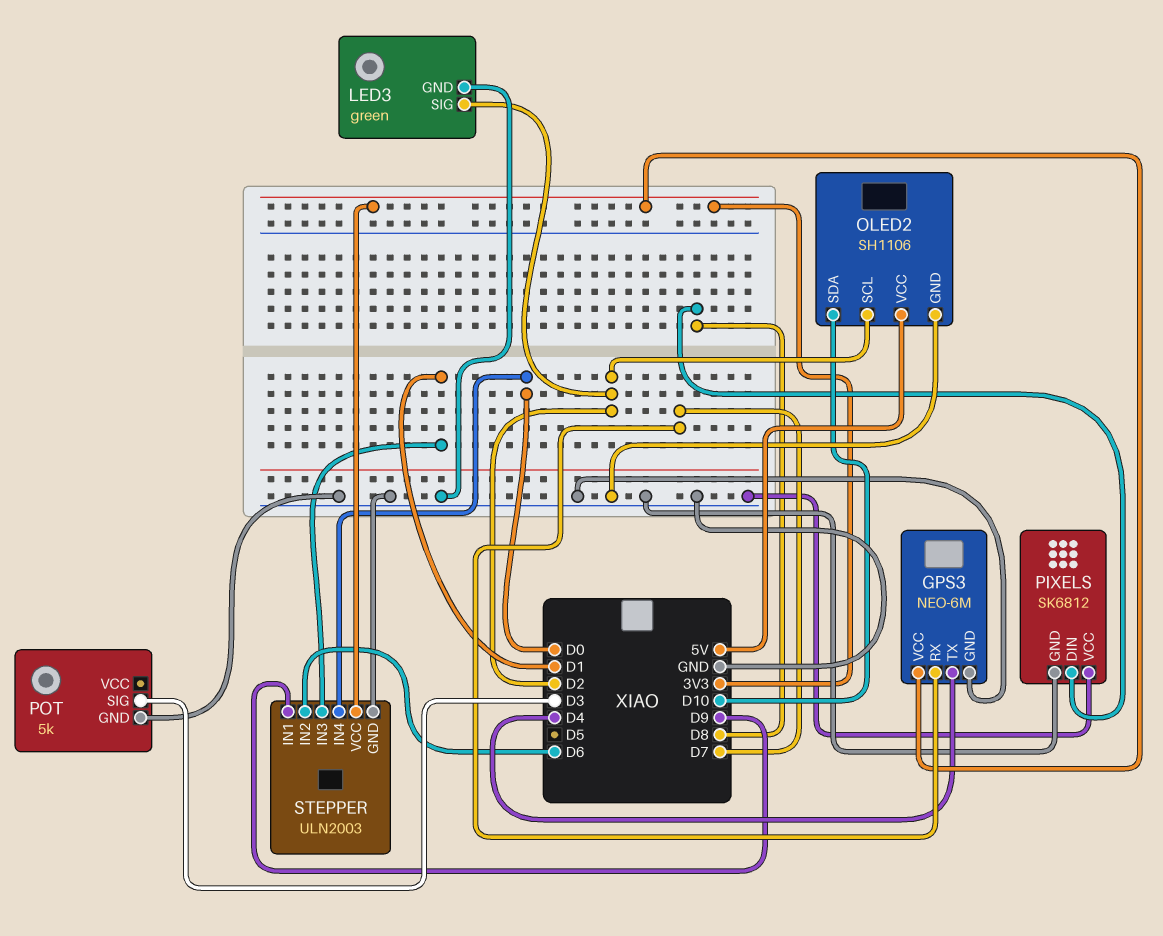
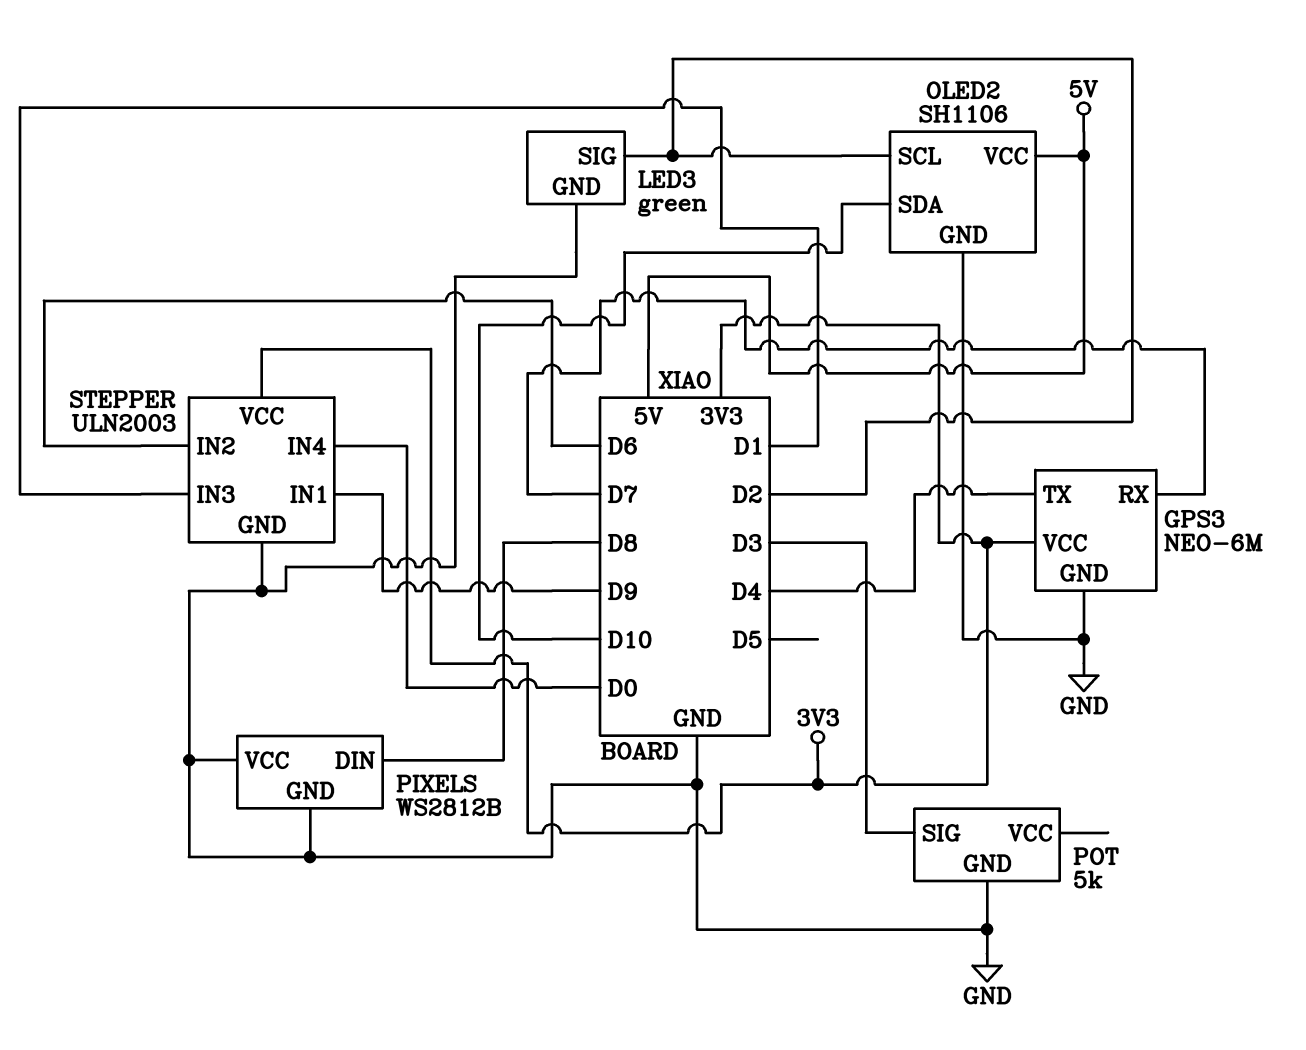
PIXELS: SK6812 -> WS2812B

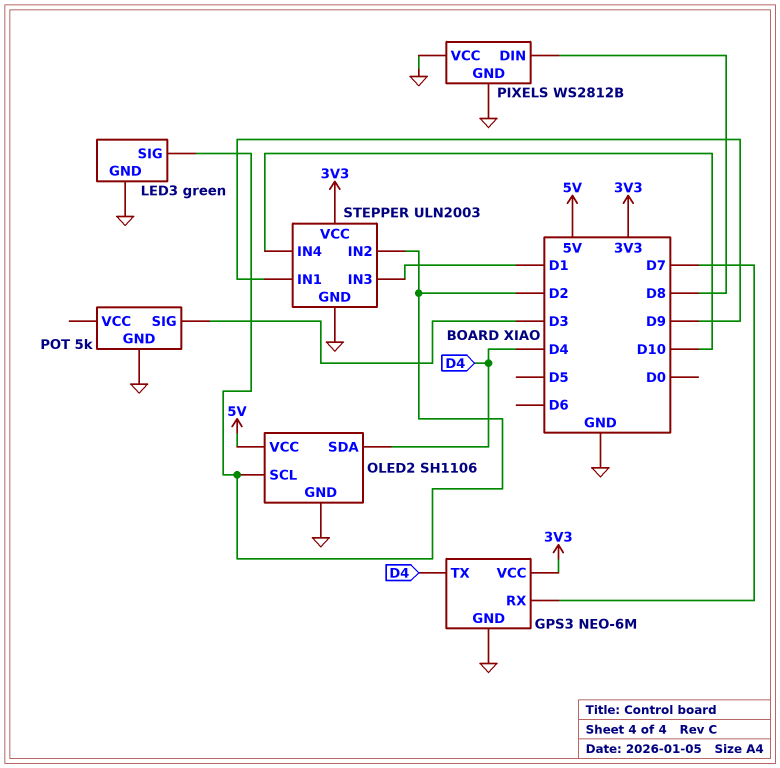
OLED2 pin SDA: D10 -> D4
STEPPER pin IN2: D6 -> D2
STEPPER pin IN4: D0 -> D10

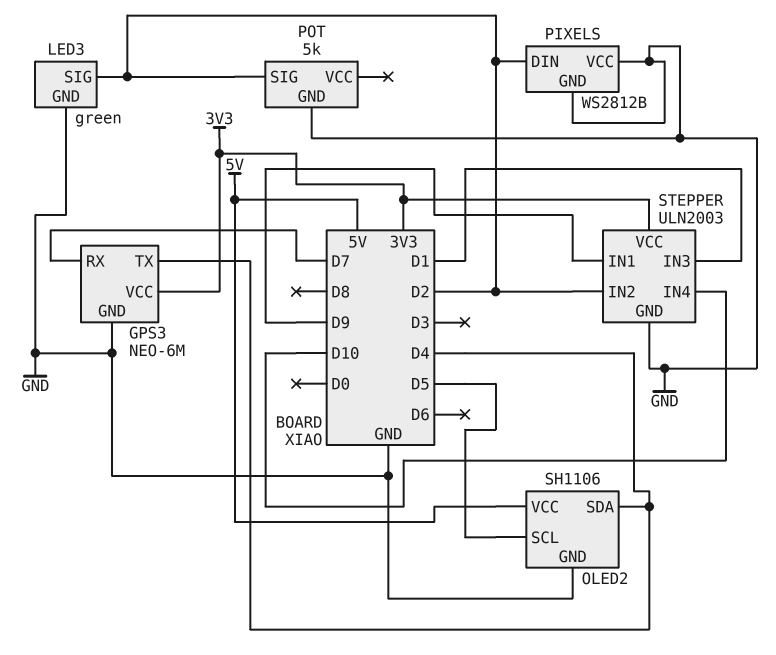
OLED2 pin SCL: D2 -> D5
PIXELS pin DIN: D8 -> D2
POT pin SIG: D3 -> D2

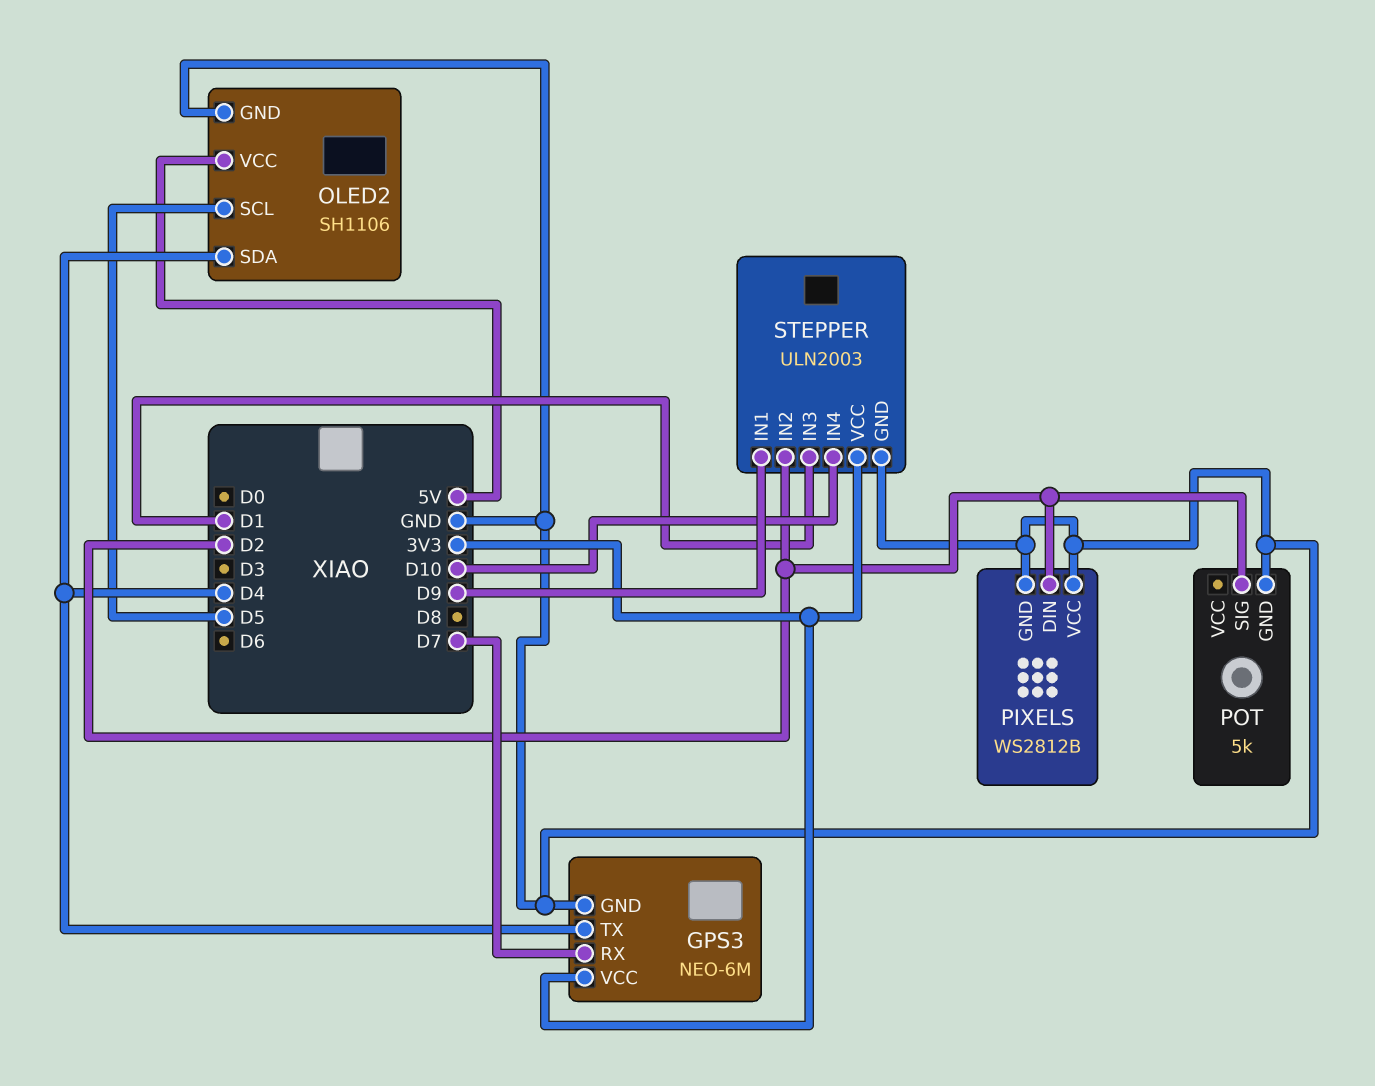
LED3: green -> none
LED3 pin GND: GND -> none
LED3 pin SIG: D2 -> none

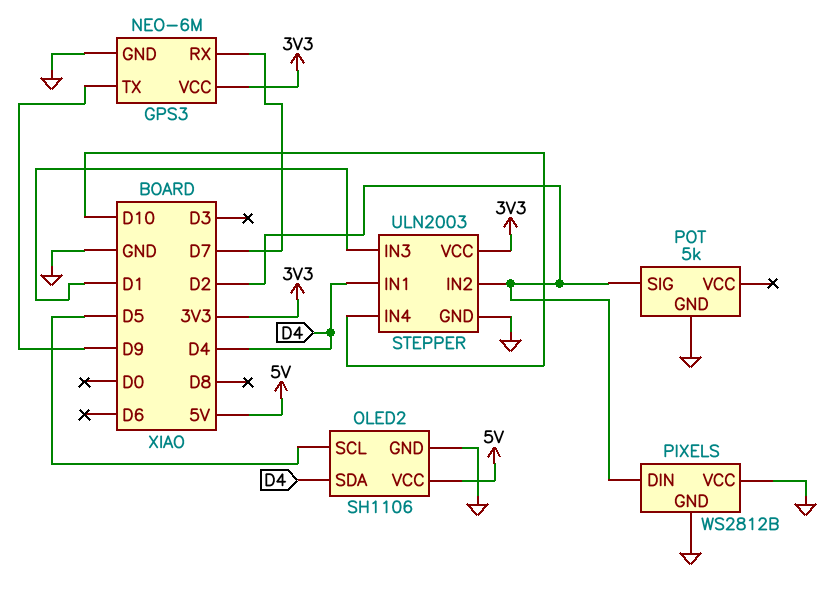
GPS3 pin TX: D4 -> D9
STEPPER pin IN1: D9 -> D4

